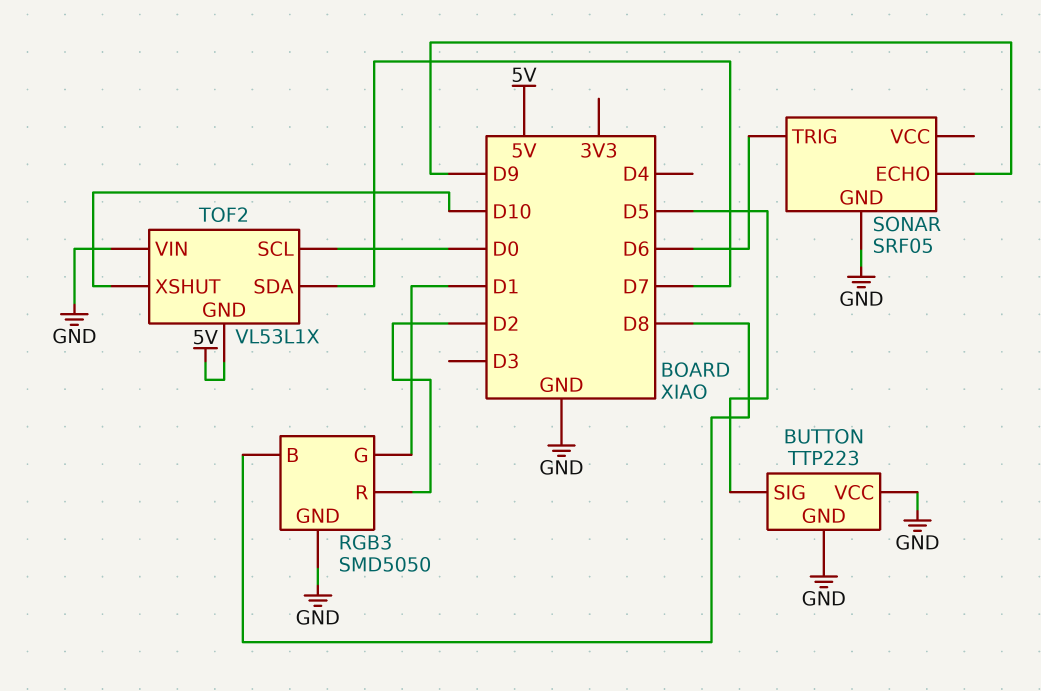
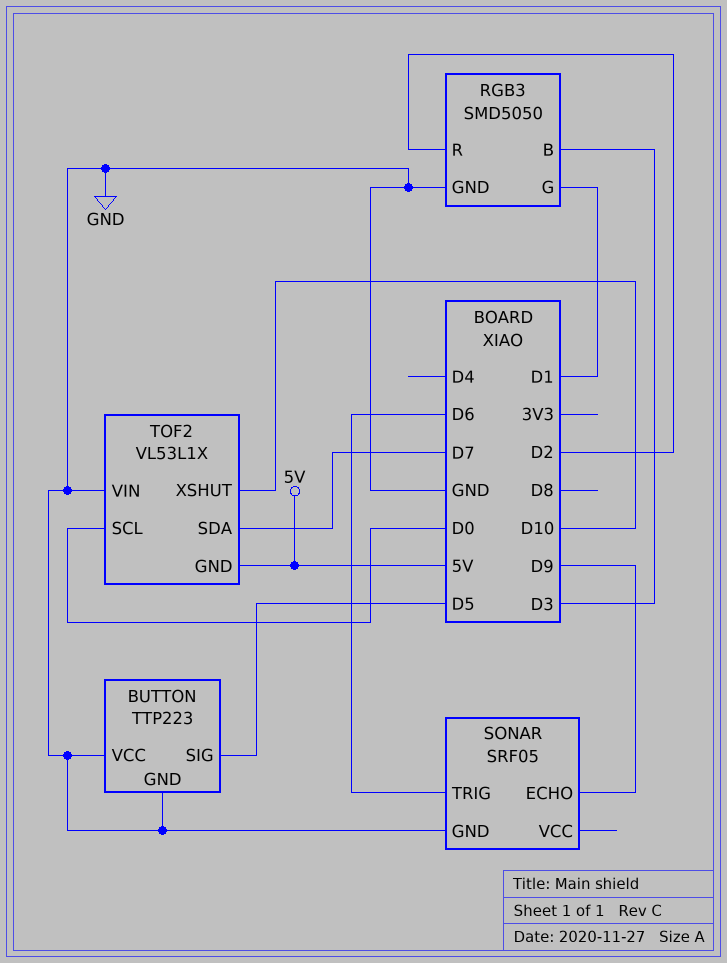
RGB3 pin B: D8 -> D3

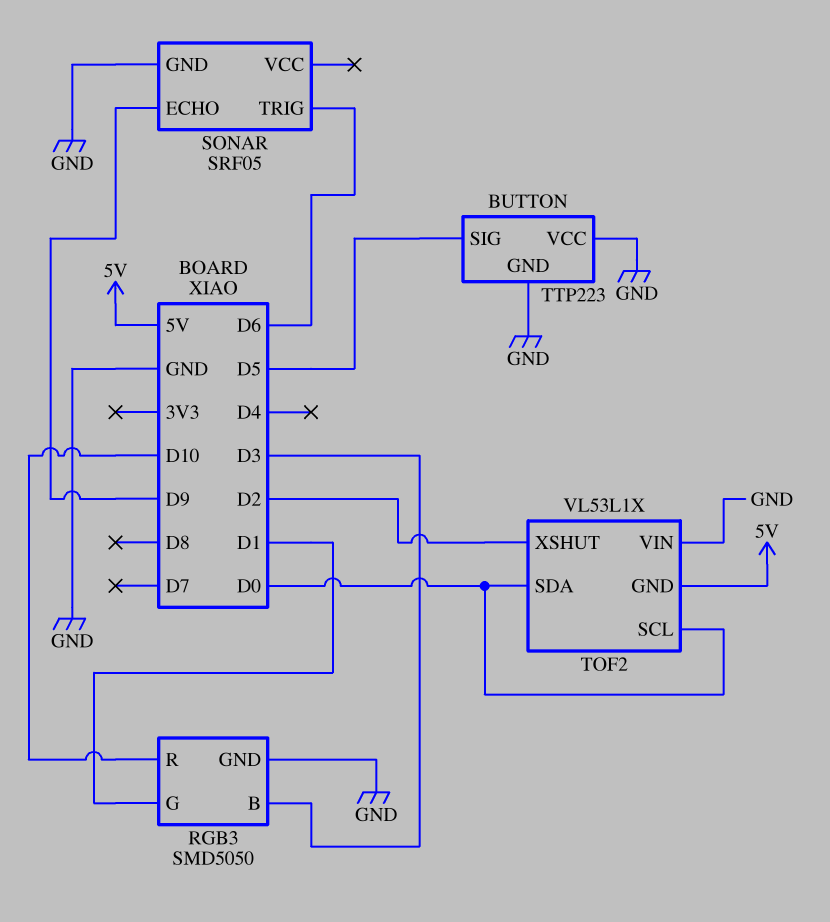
RGB3 pin R: D2 -> D10
TOF2 pin SDA: D7 -> D0
TOF2 pin XSHUT: D10 -> D2

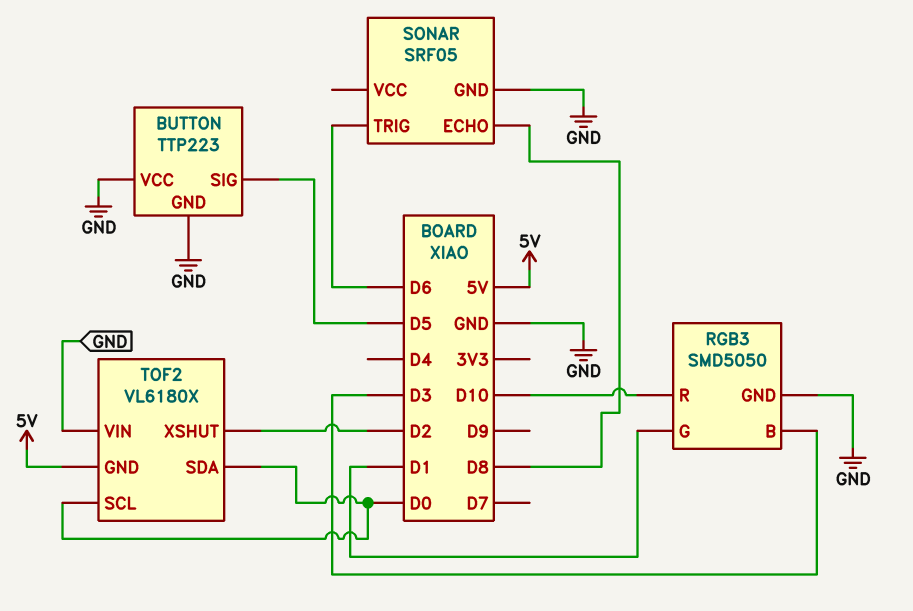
SONAR pin ECHO: D9 -> D8
TOF2: VL53L1X -> VL6180X

